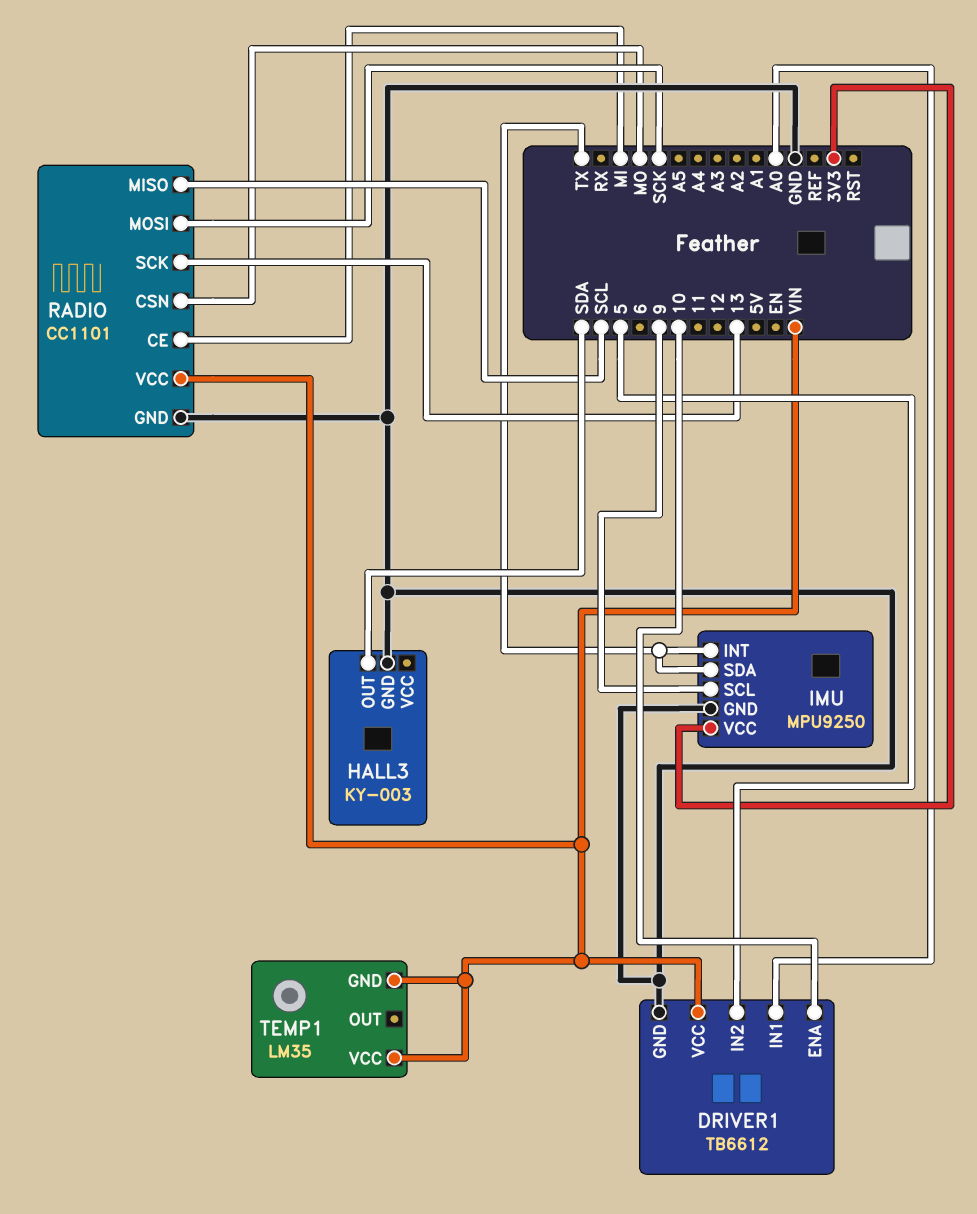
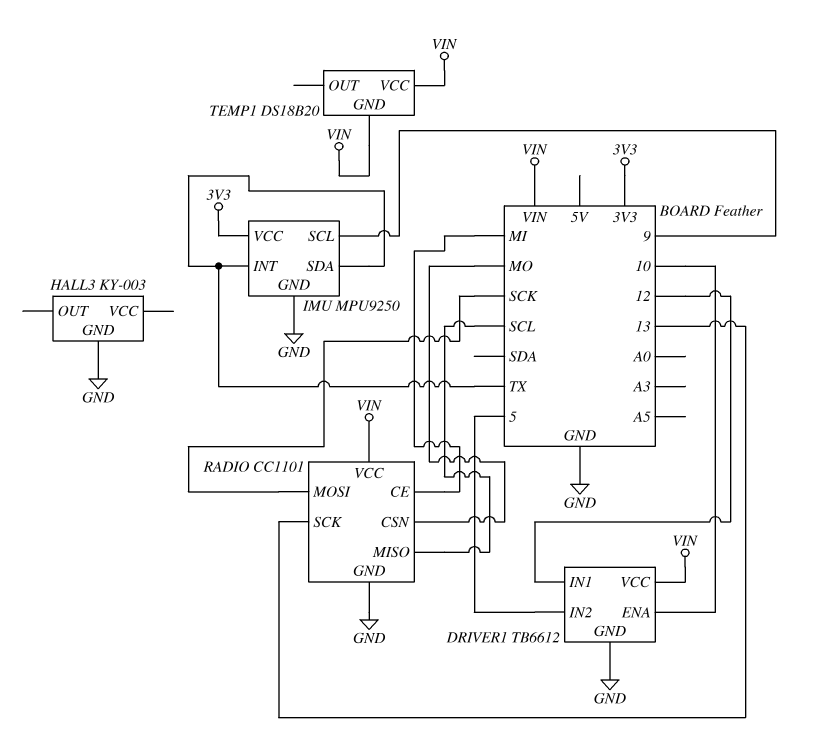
DRIVER1 pin IN1: A0 -> 12
HALL3 pin OUT: SDA -> none
TEMP1: LM35 -> DS18B20

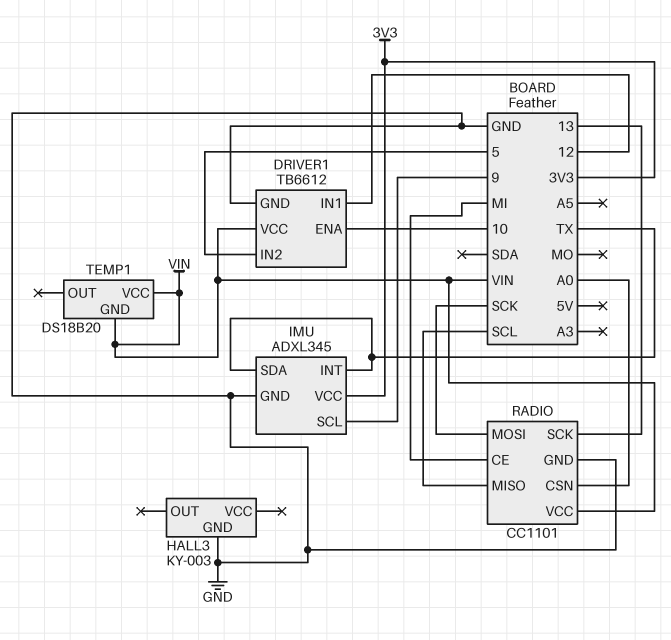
IMU: MPU9250 -> ADXL345
RADIO pin CSN: MO -> A0

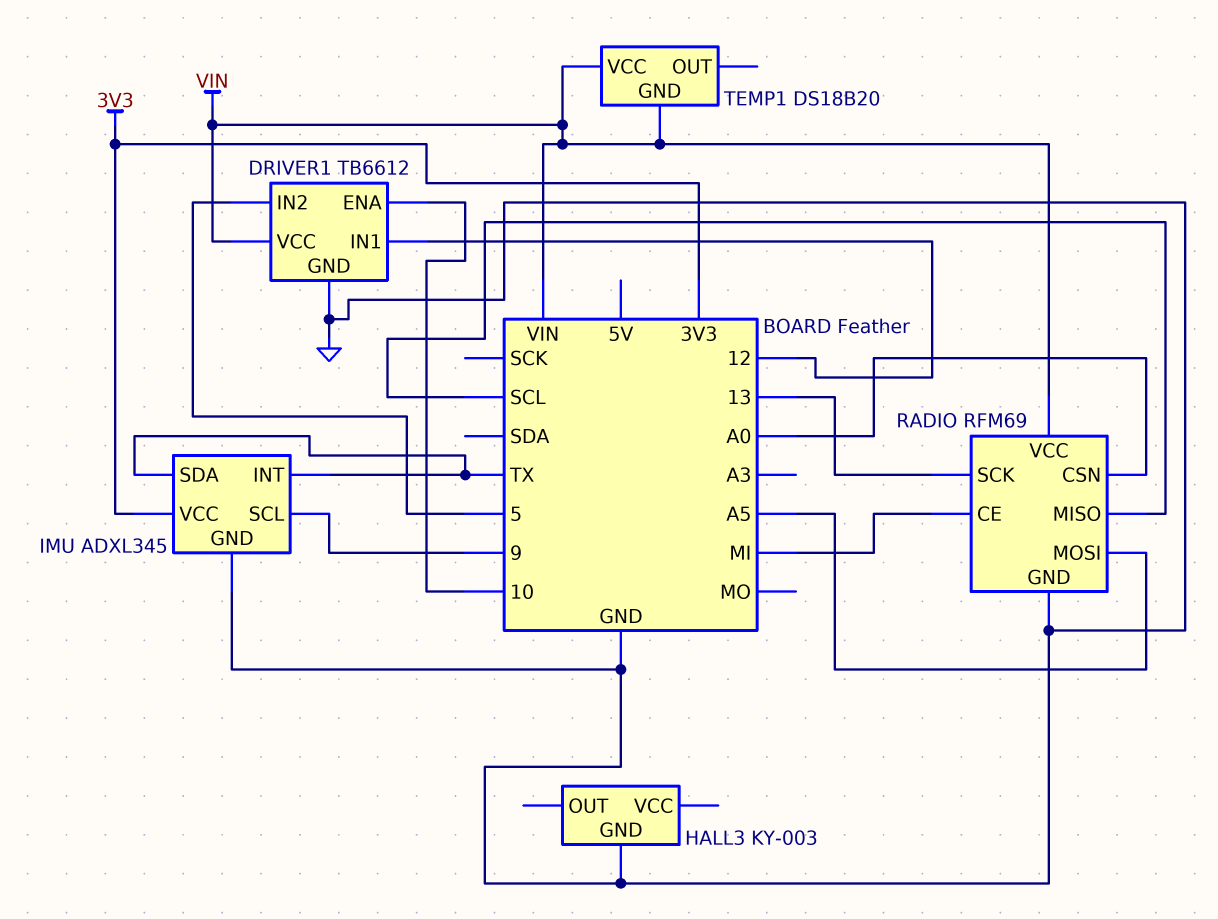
RADIO: CC1101 -> RFM69
RADIO pin MOSI: SCK -> A5

